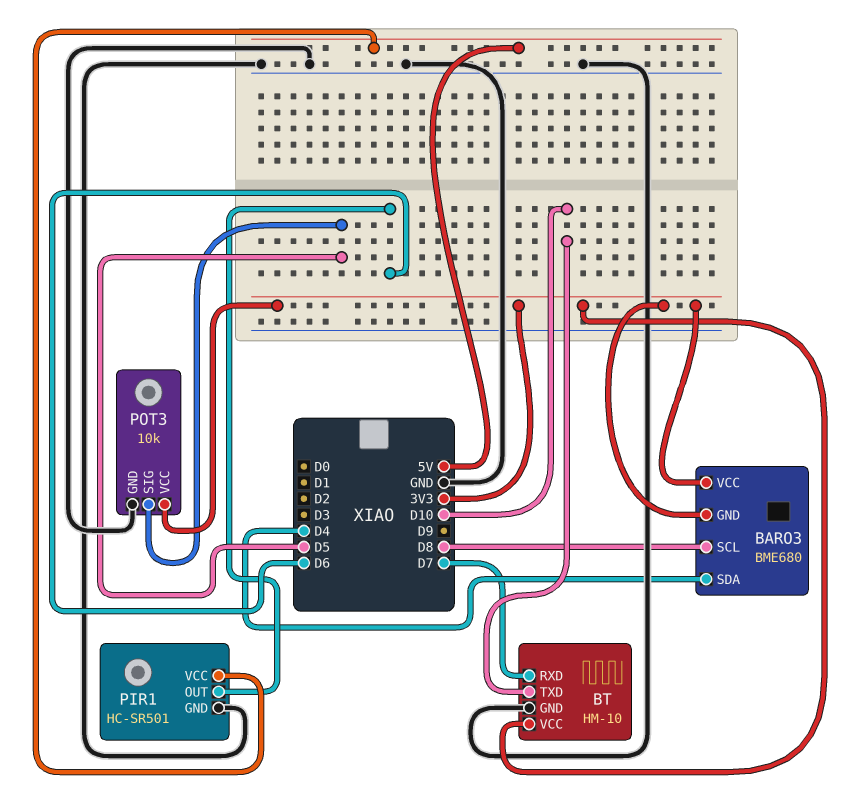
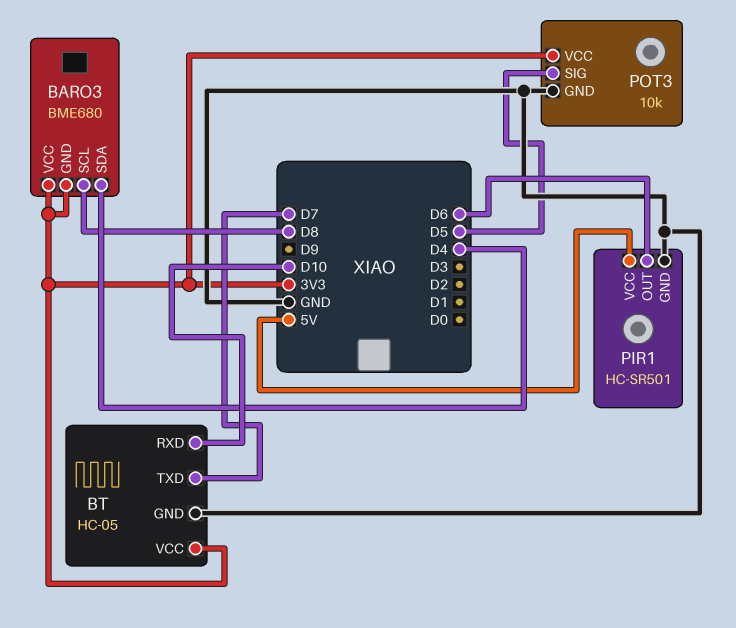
BT: HM-10 -> HC-05
BT pin RXD: D7 -> D10
BT pin TXD: D10 -> D7

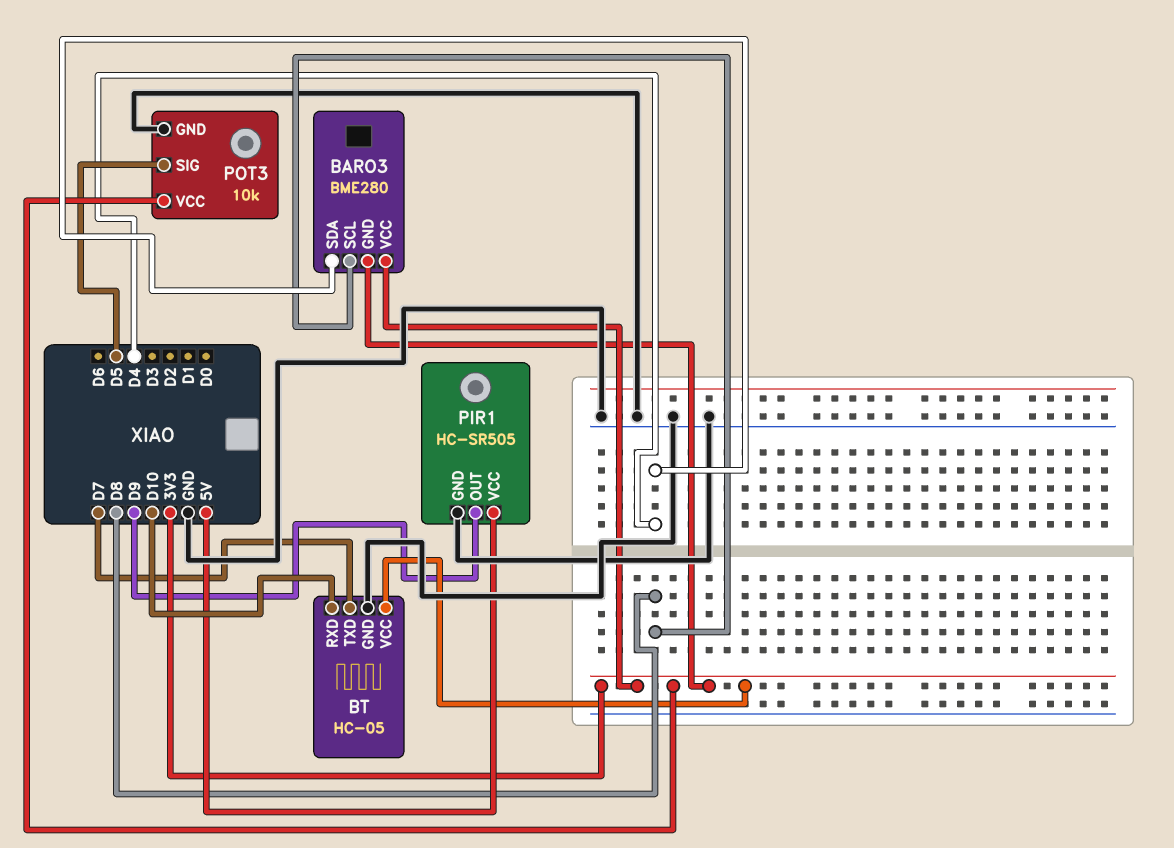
BARO3: BME680 -> BME280
PIR1: HC-SR501 -> HC-SR505
PIR1 pin OUT: D6 -> D9

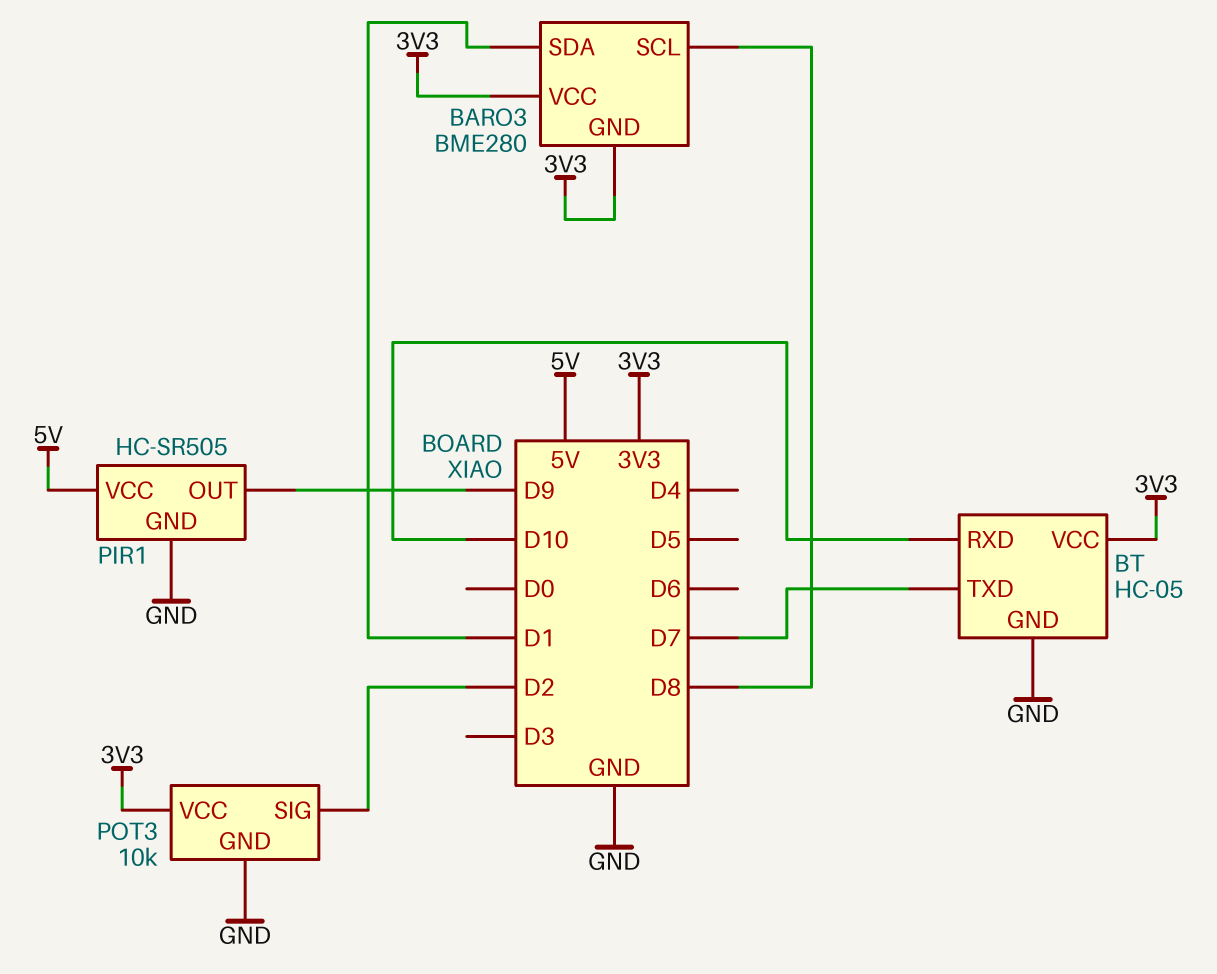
BARO3 pin SDA: D4 -> D1
POT3 pin SIG: D5 -> D2

